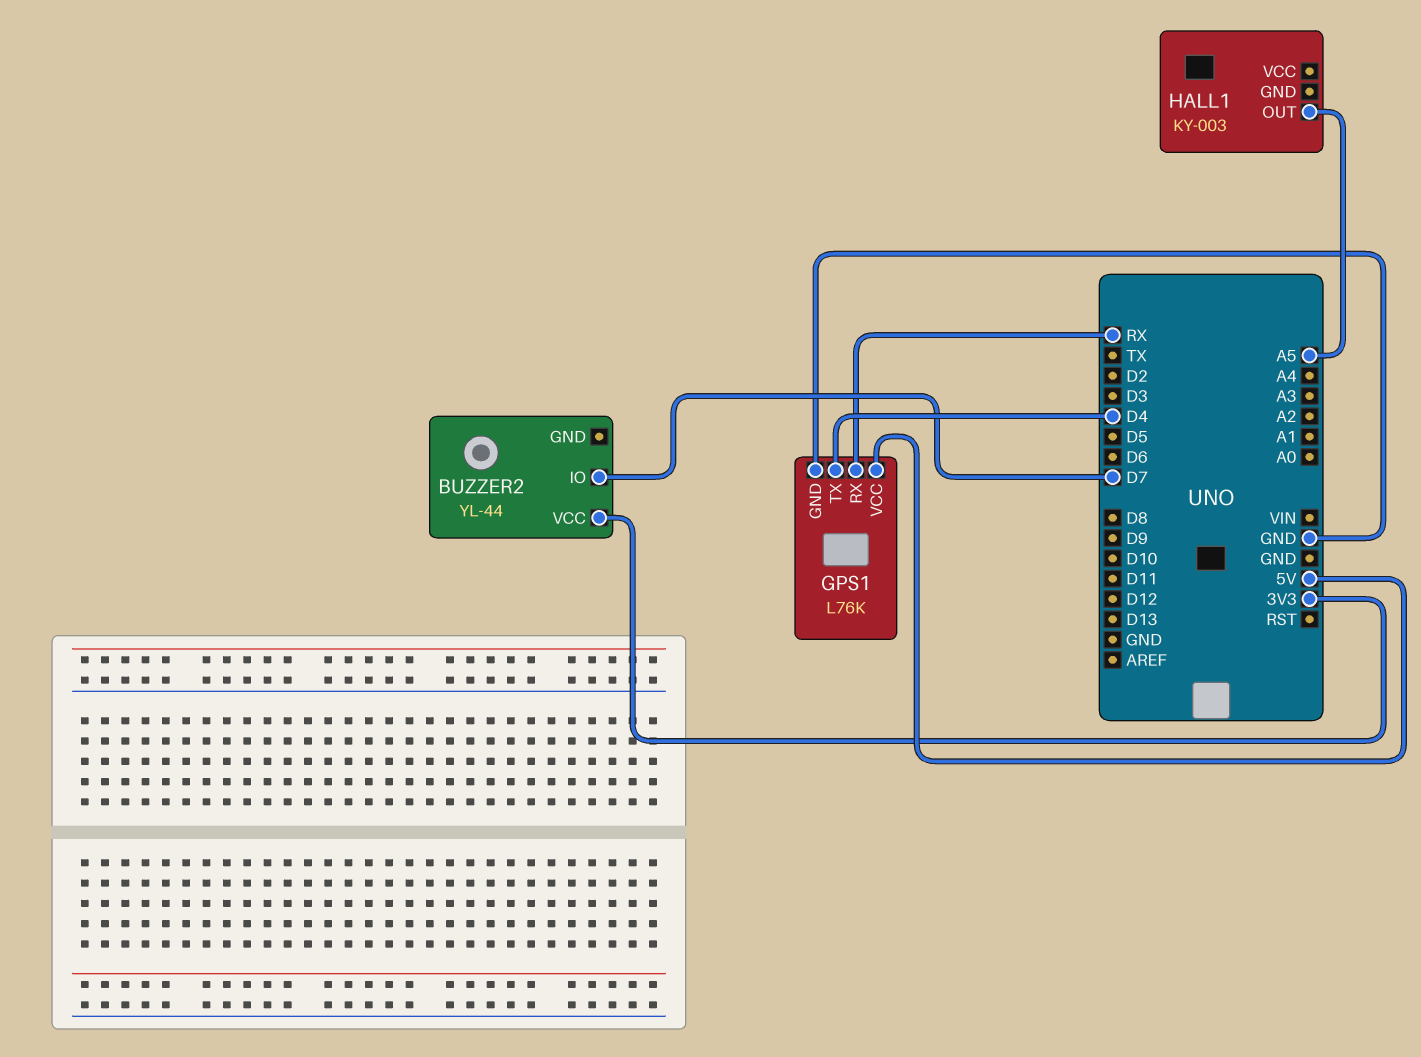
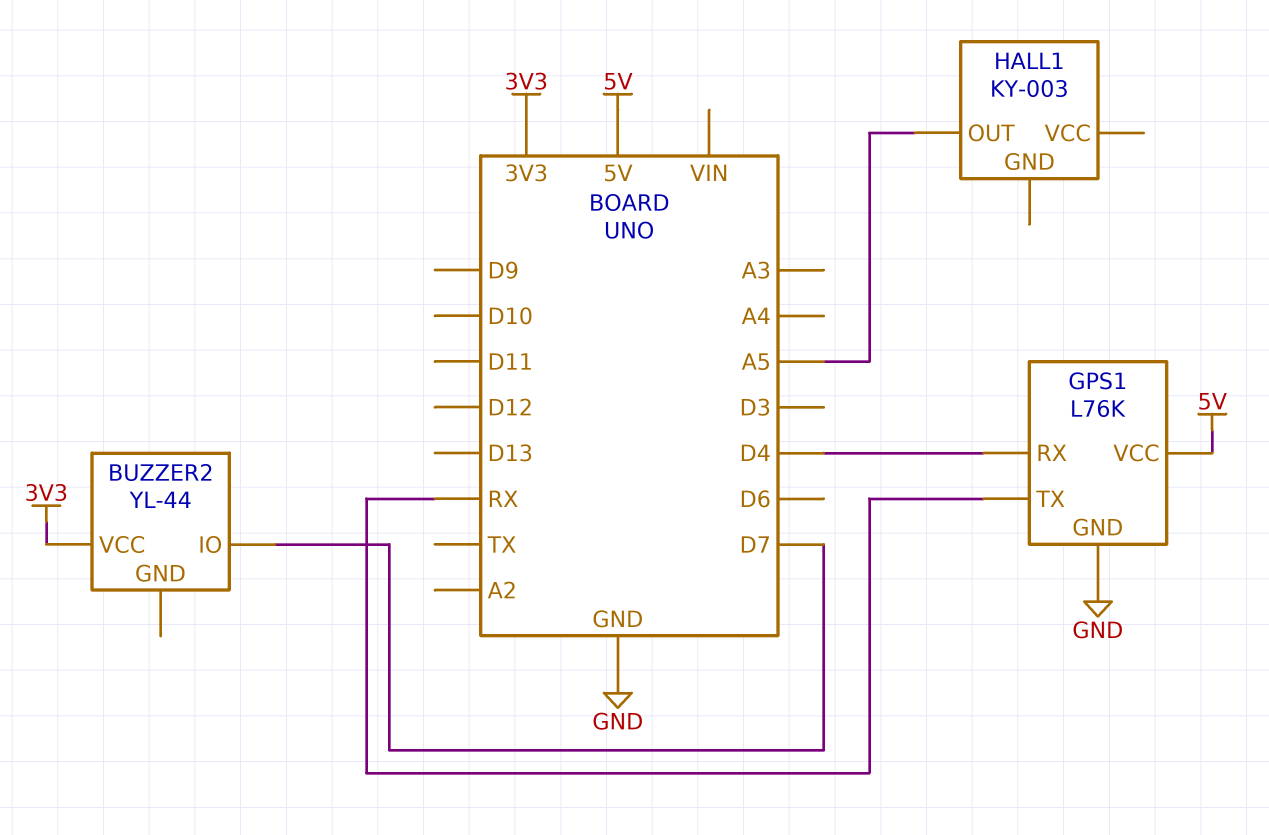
GPS1 pin RX: RX -> D4
GPS1 pin TX: D4 -> RX

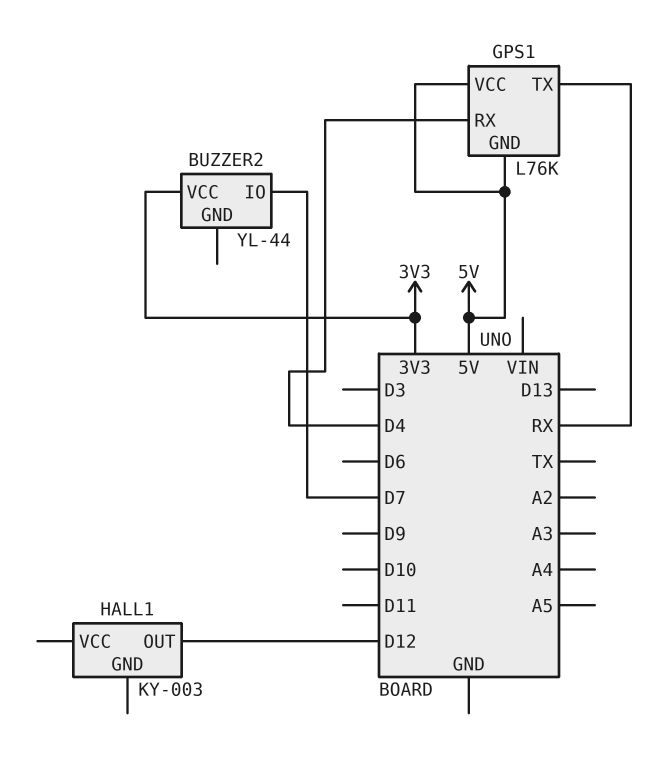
GPS1 pin GND: GND -> 5V
HALL1 pin OUT: A5 -> D12

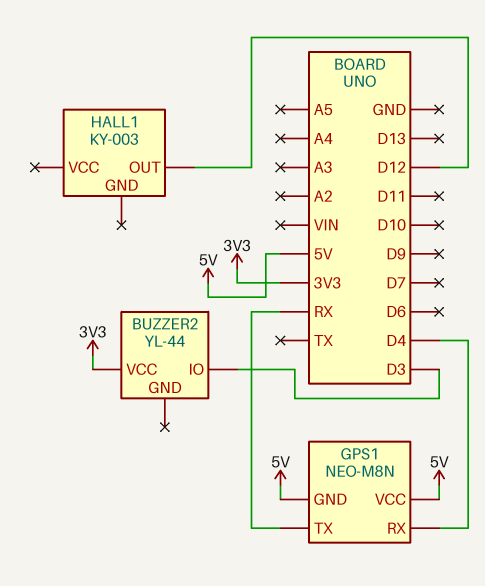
BUZZER2 pin IO: D7 -> D3
GPS1: L76K -> NEO-M8N

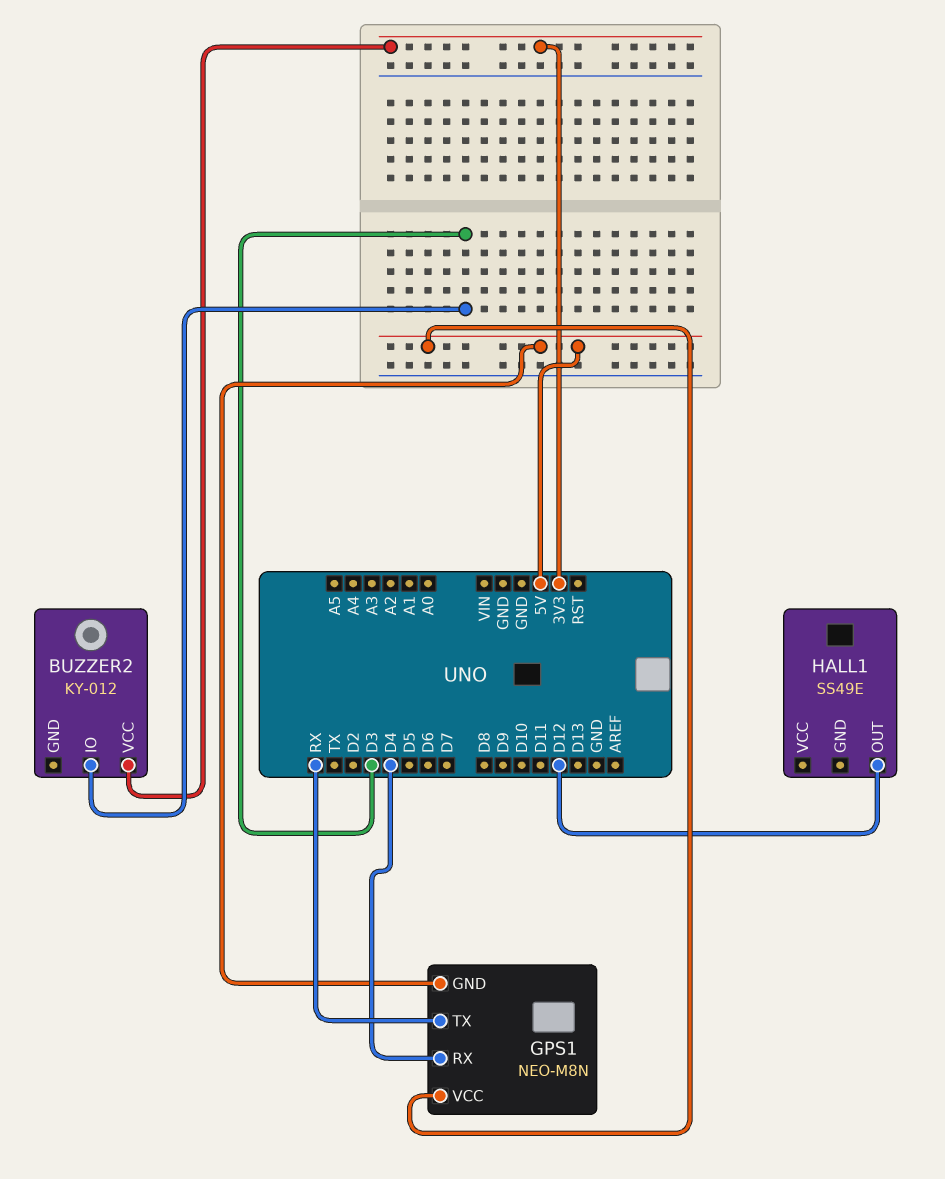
BUZZER2: YL-44 -> KY-012
HALL1: KY-003 -> SS49E

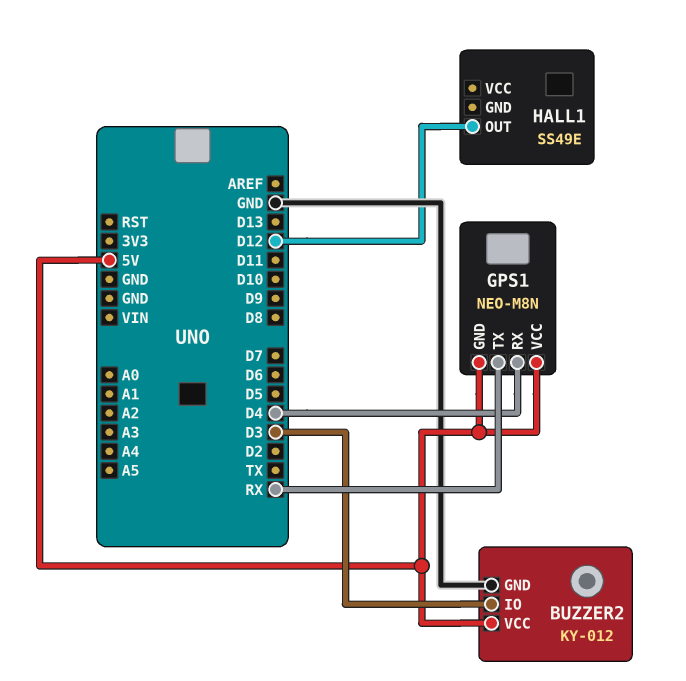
BUZZER2 pin GND: none -> GND
BUZZER2 pin VCC: 3V3 -> 5V

